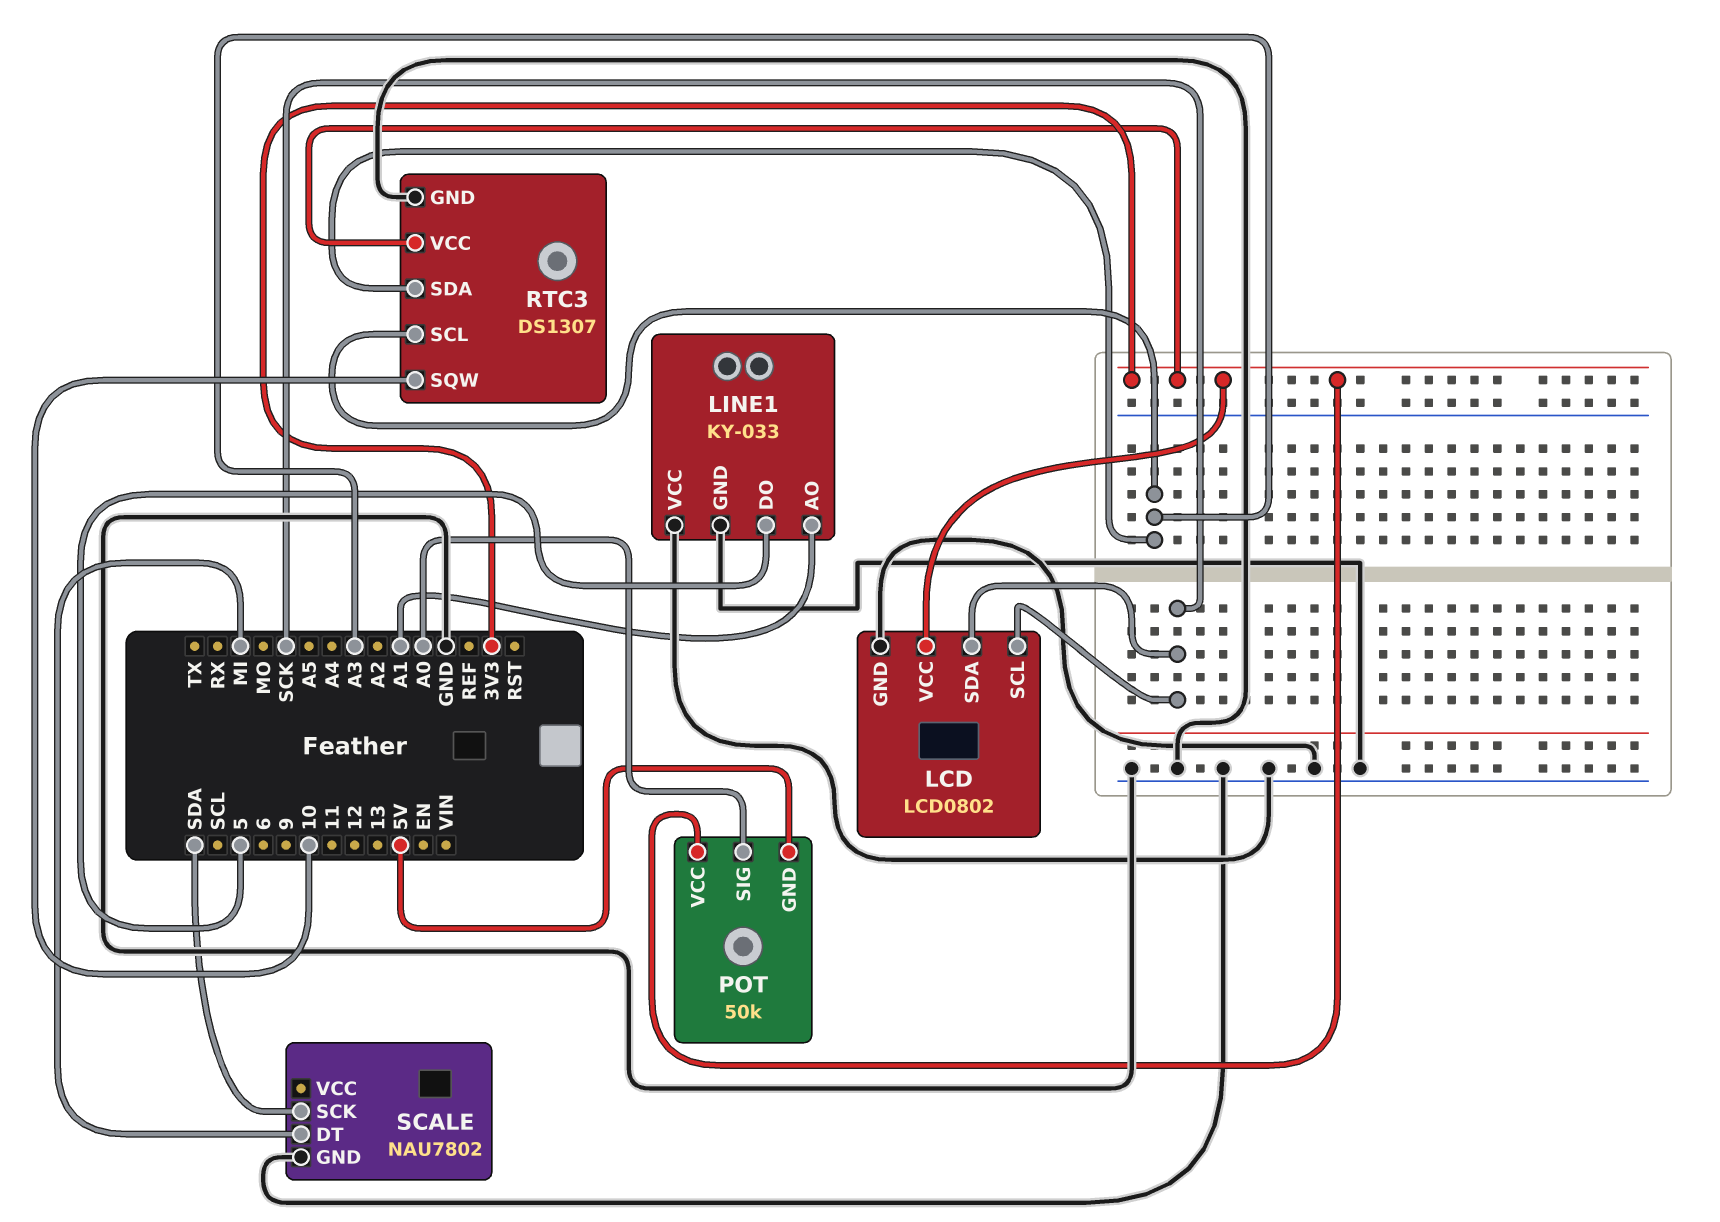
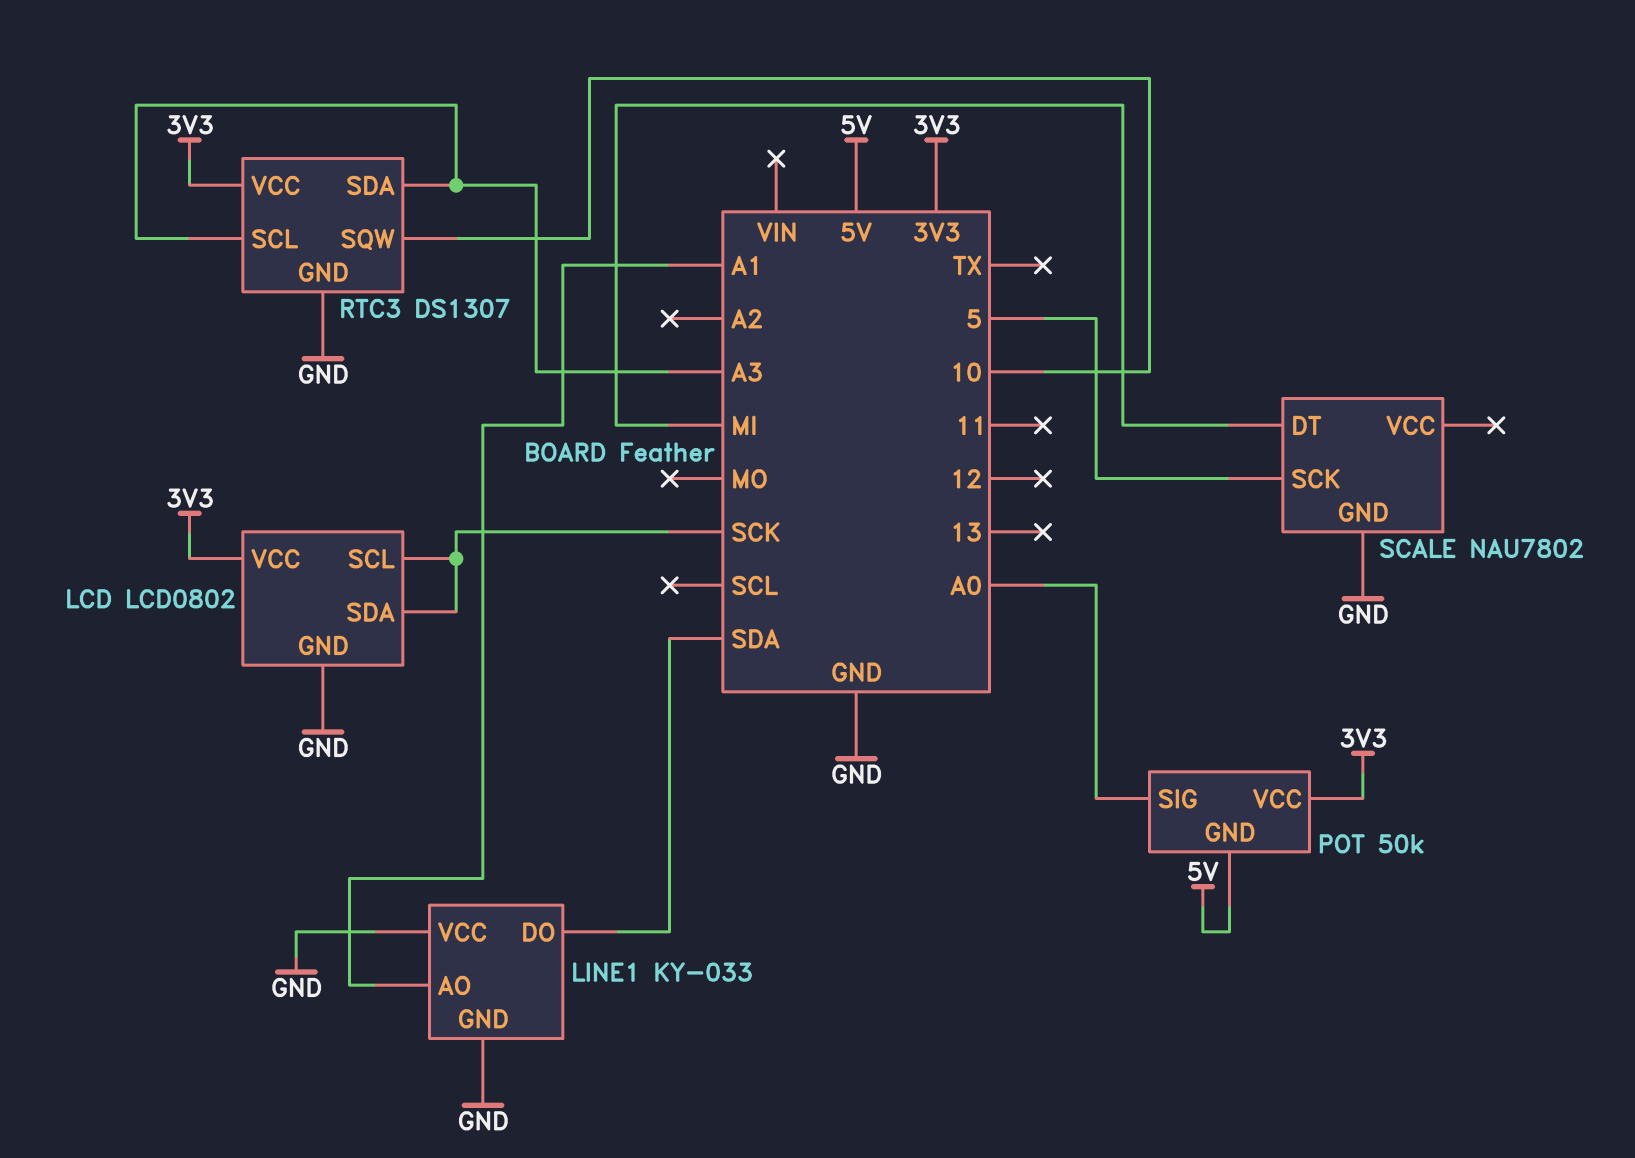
LINE1 pin DO: 5 -> SDA
SCALE pin SCK: SDA -> 5

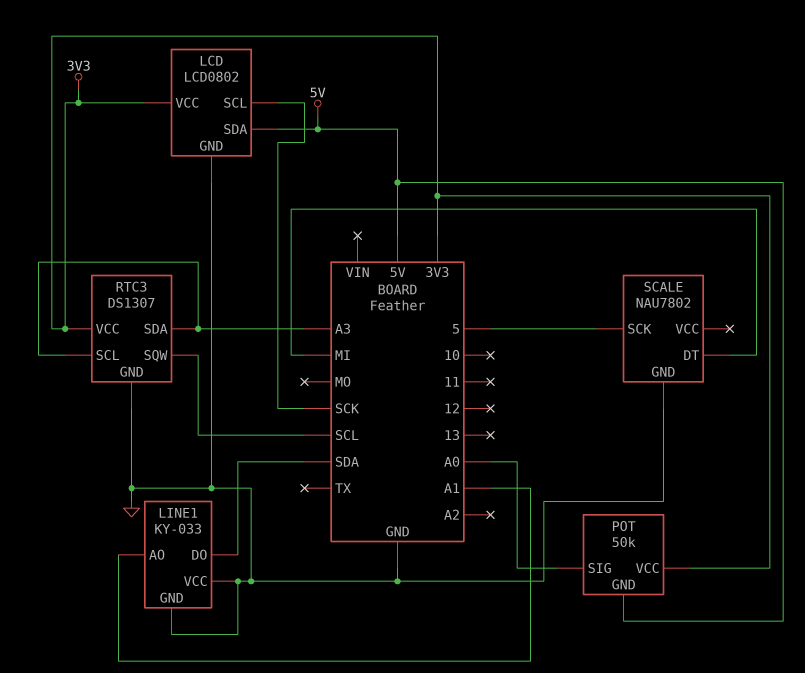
LCD pin SDA: SCK -> 5V
RTC3 pin SQW: 10 -> SCL

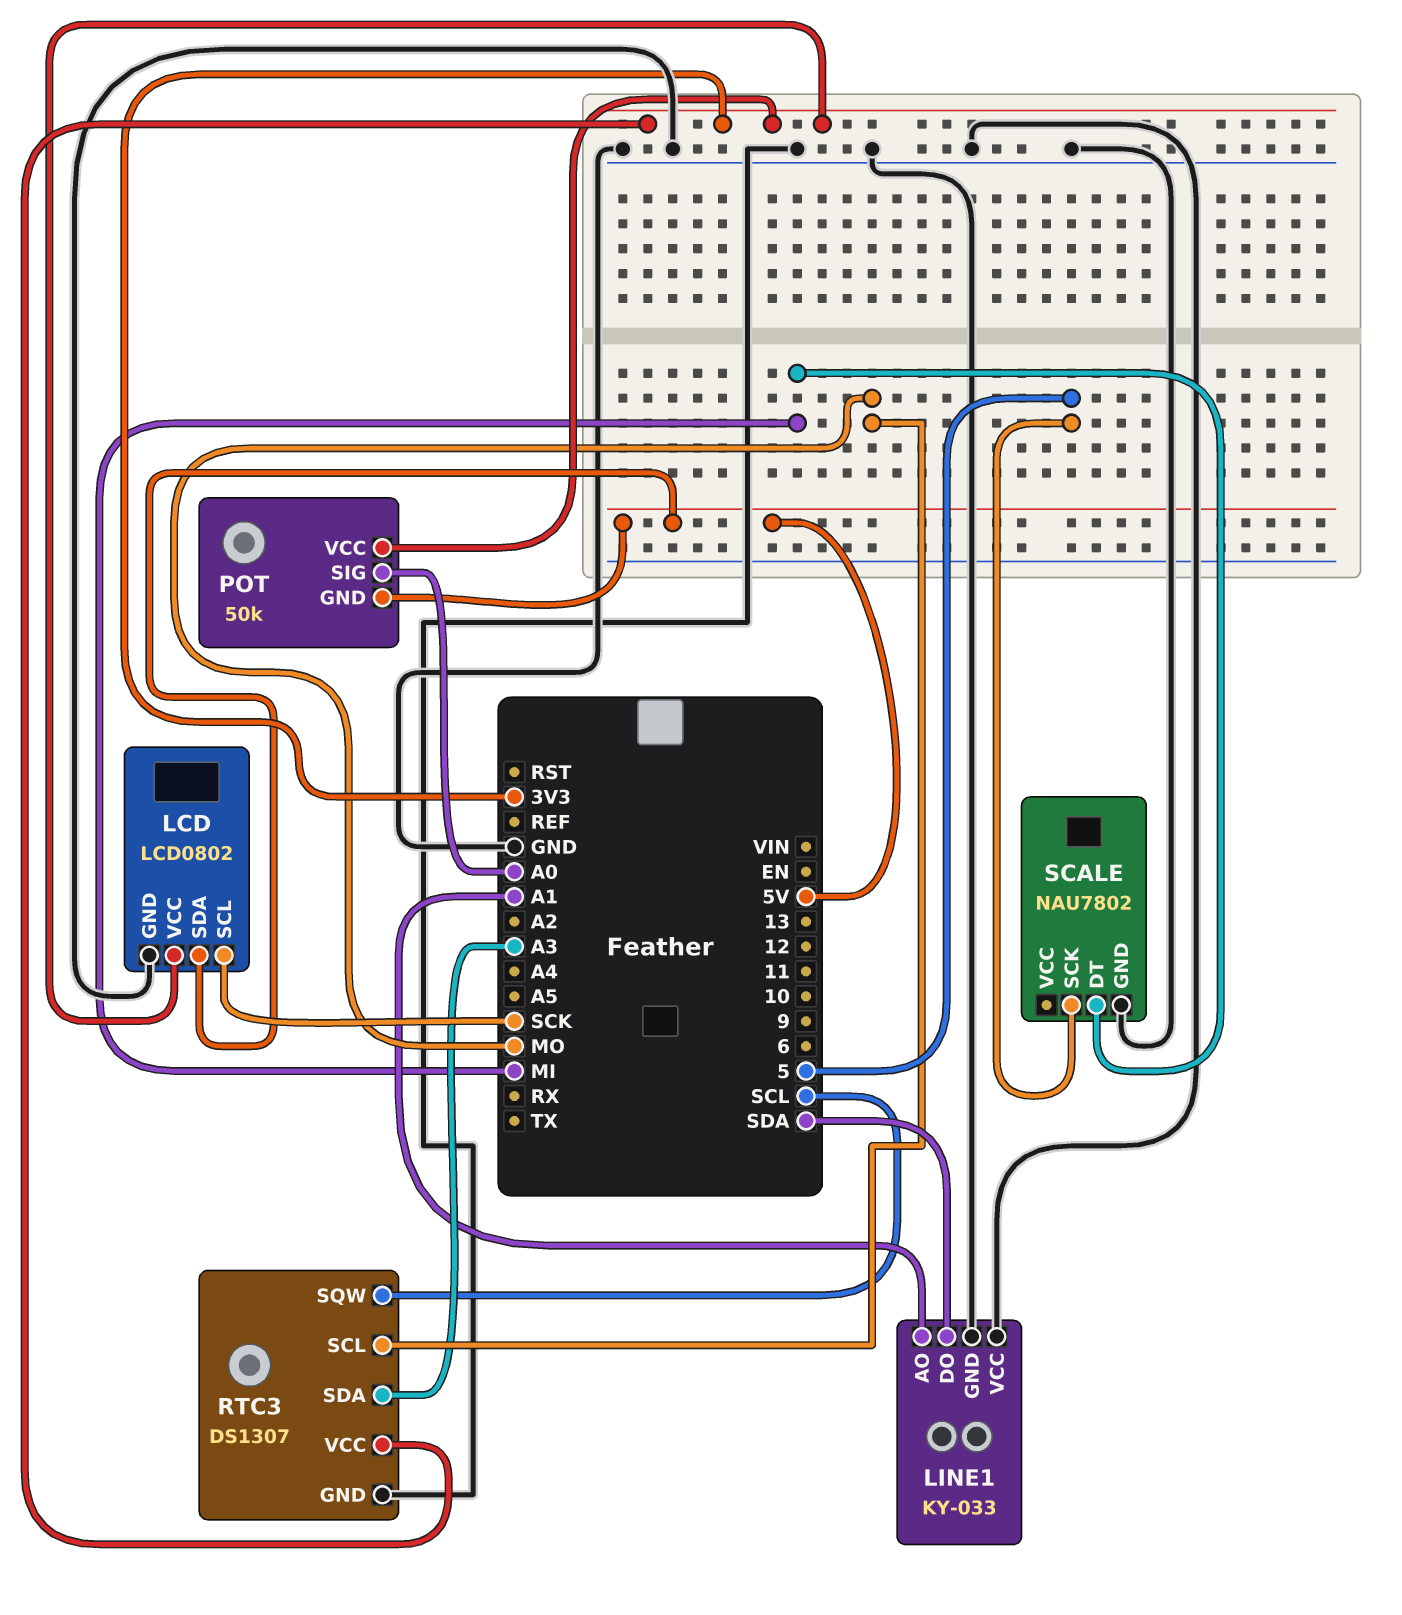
RTC3 pin SCL: A3 -> MO

